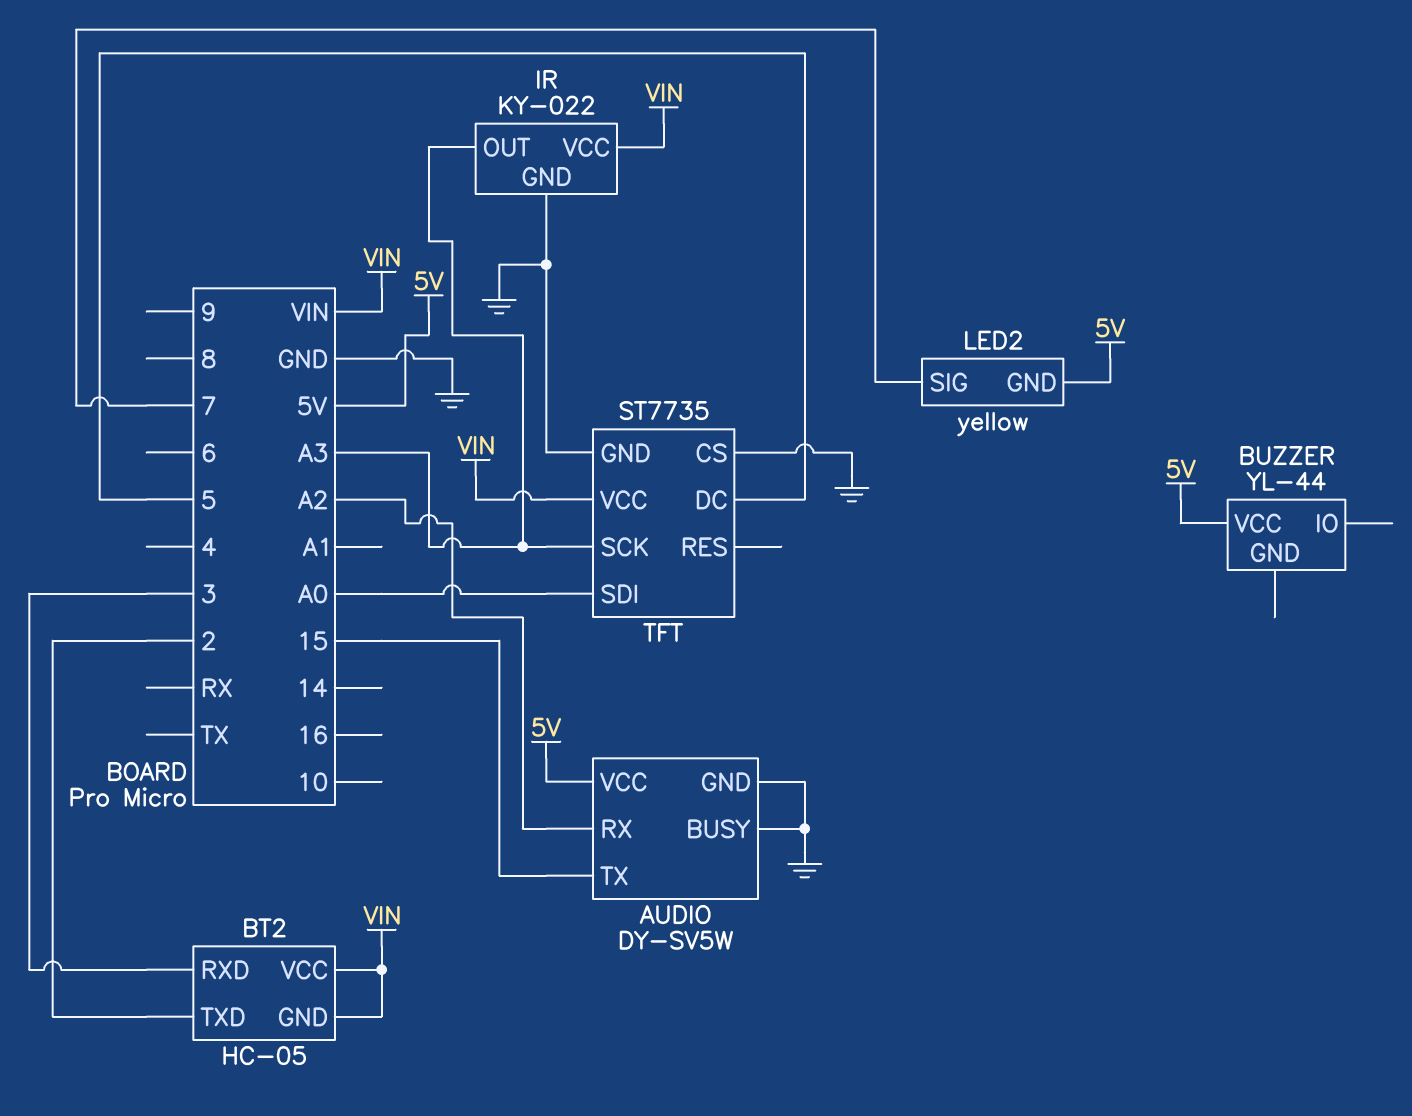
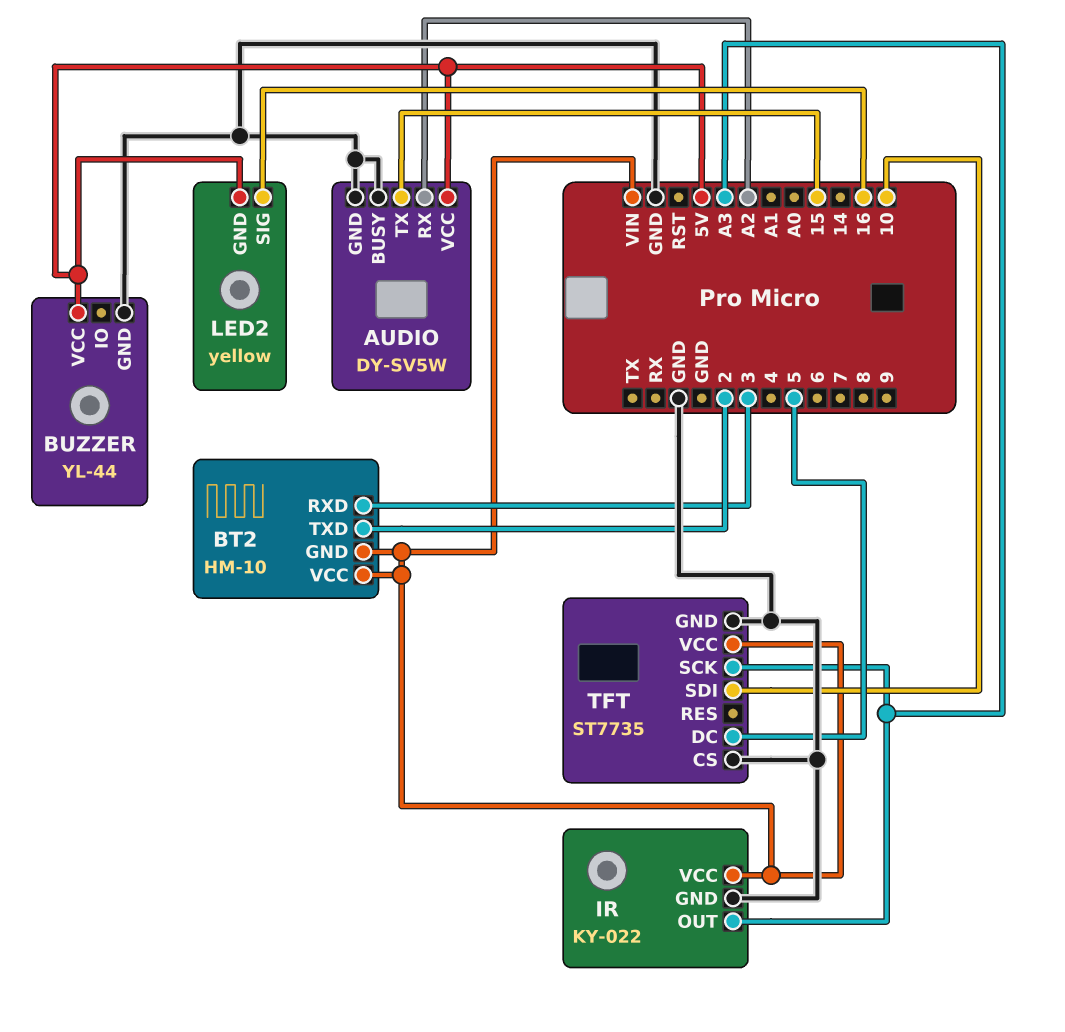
BT2: HC-05 -> HM-10
BUZZER pin GND: none -> GND
LED2 pin SIG: 7 -> 16
TFT pin SDI: A0 -> 10

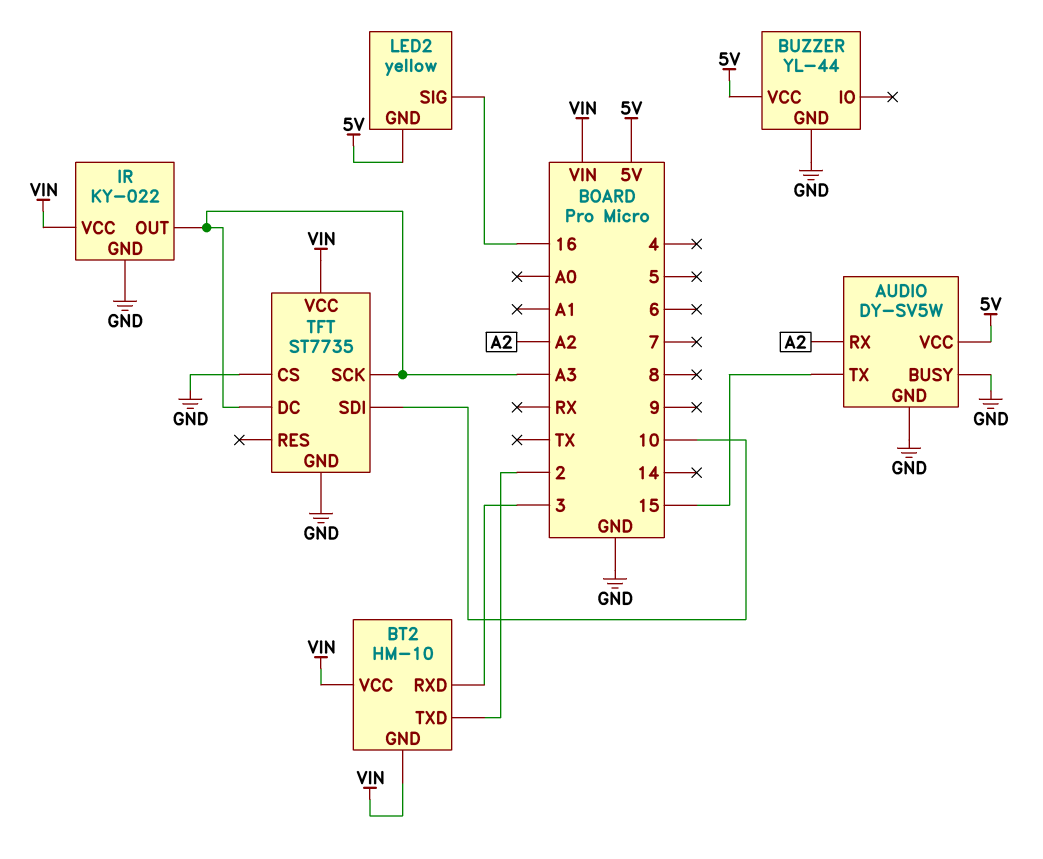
TFT pin DC: 5 -> A3

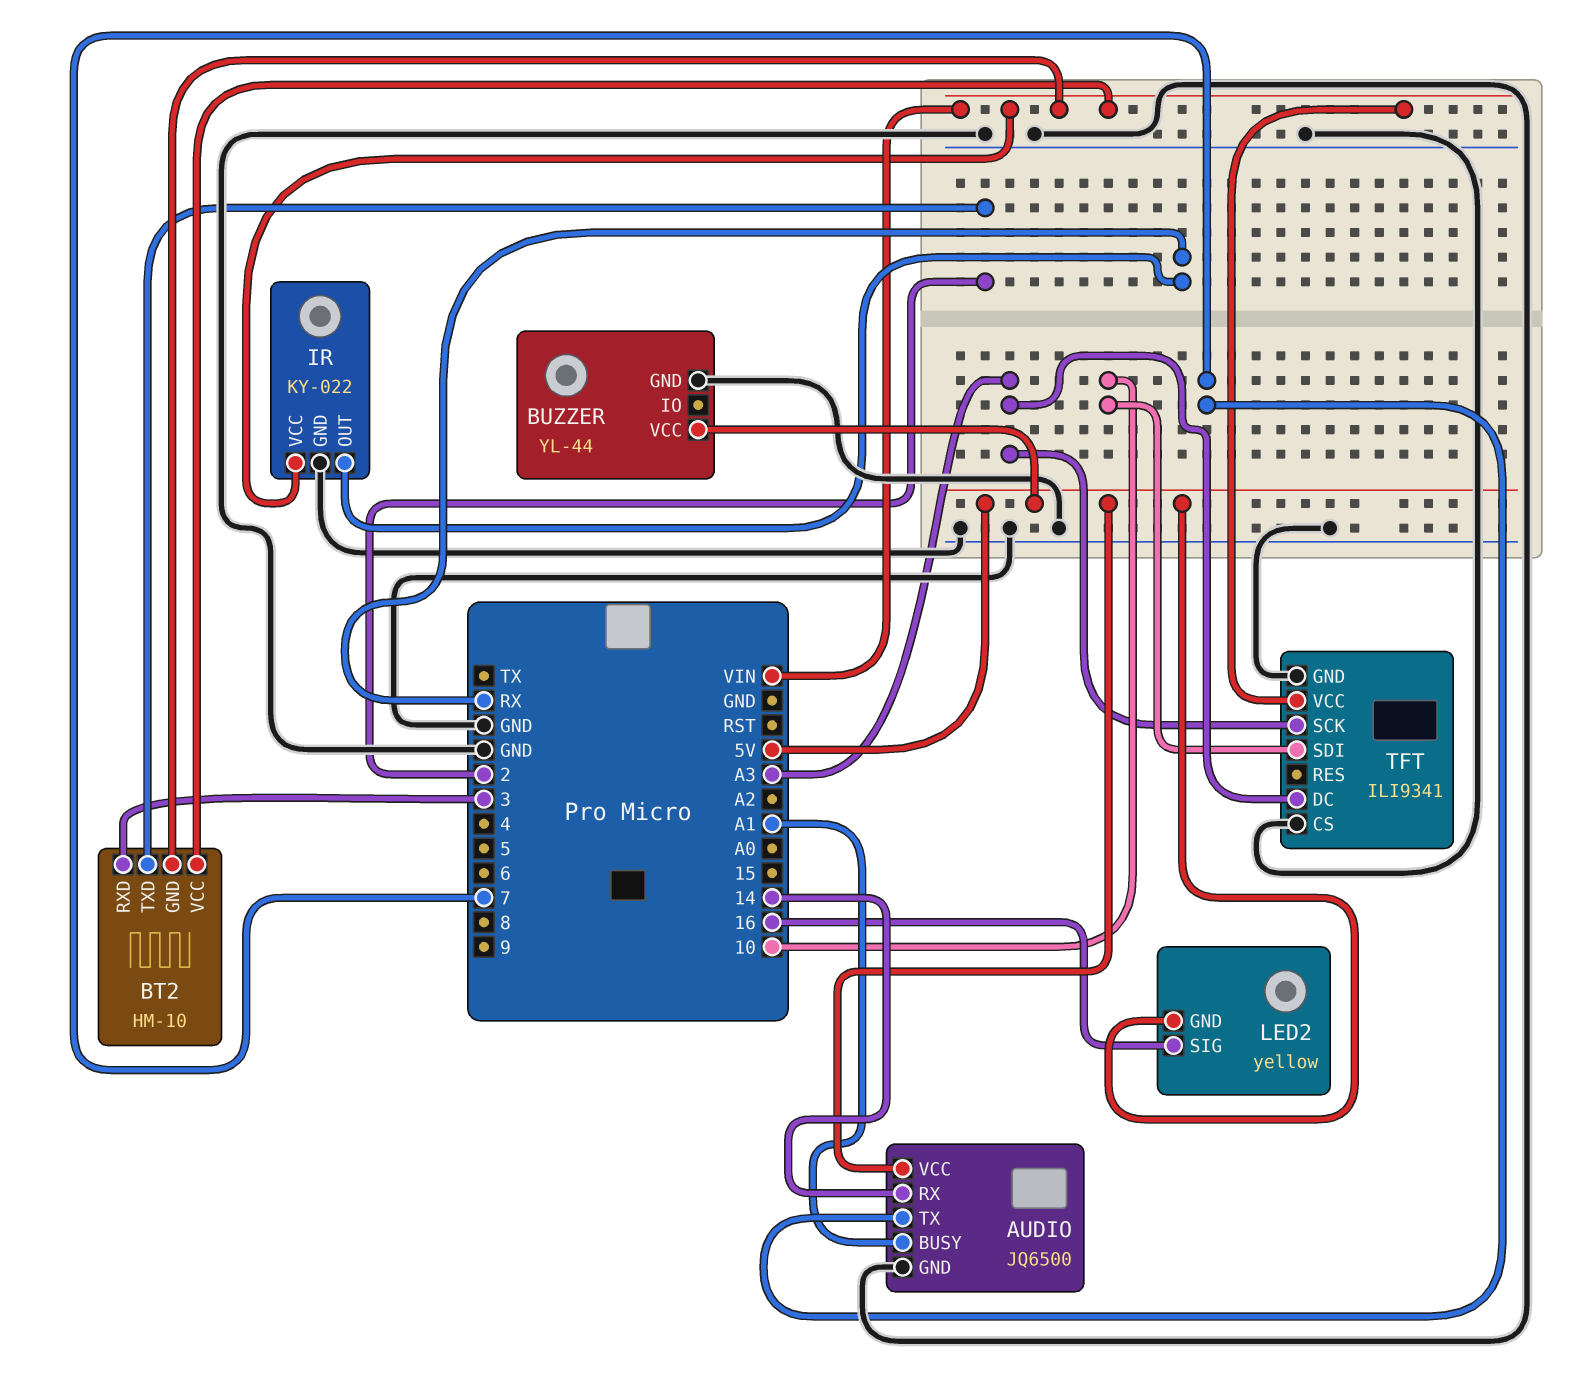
AUDIO: DY-SV5W -> JQ6500
AUDIO pin BUSY: GND -> A1
AUDIO pin RX: A2 -> 14
AUDIO pin TX: 15 -> 7
IR pin OUT: A3 -> RX
TFT: ST7735 -> ILI9341

